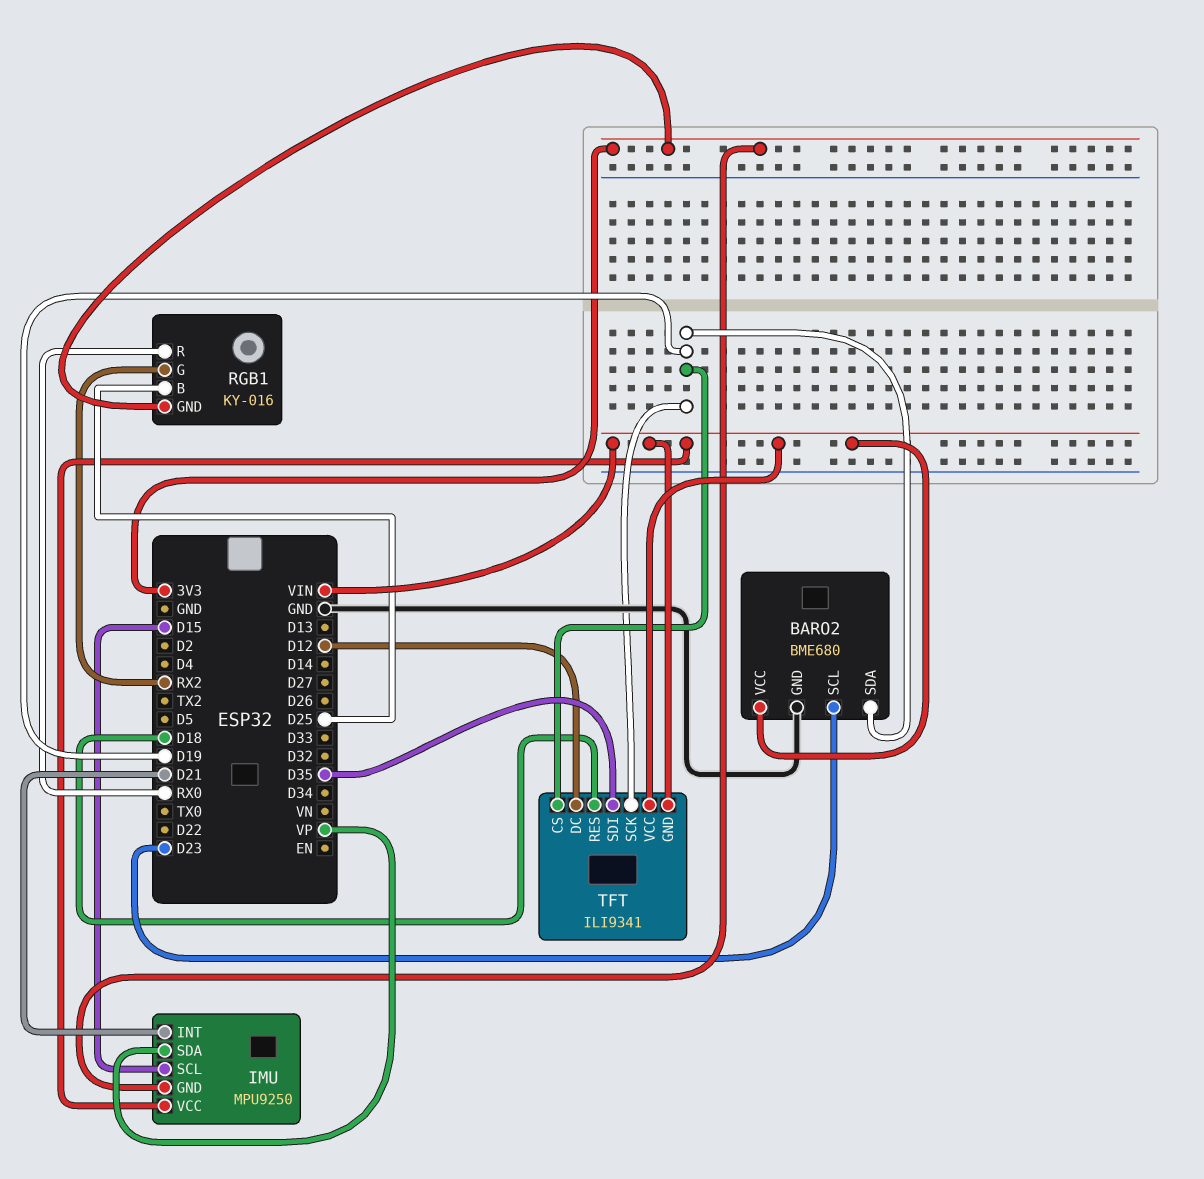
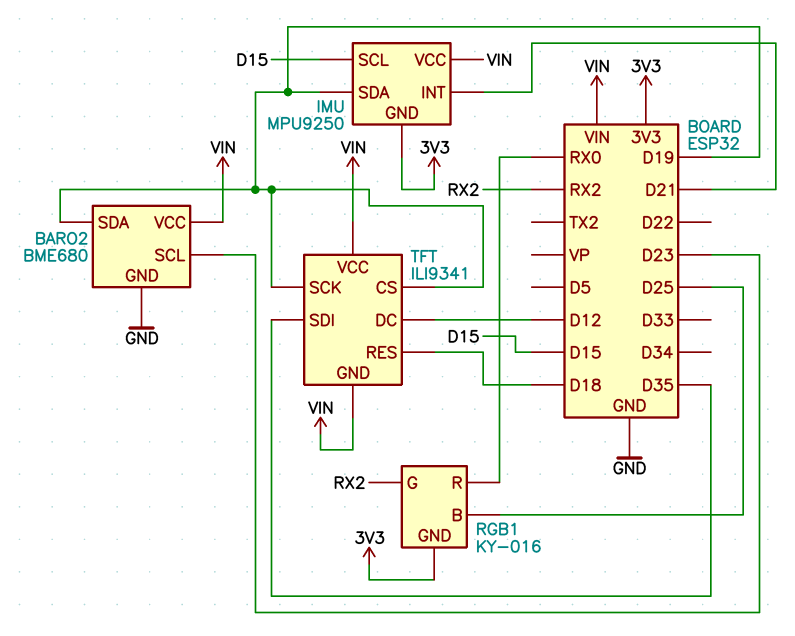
IMU pin SDA: VP -> D19

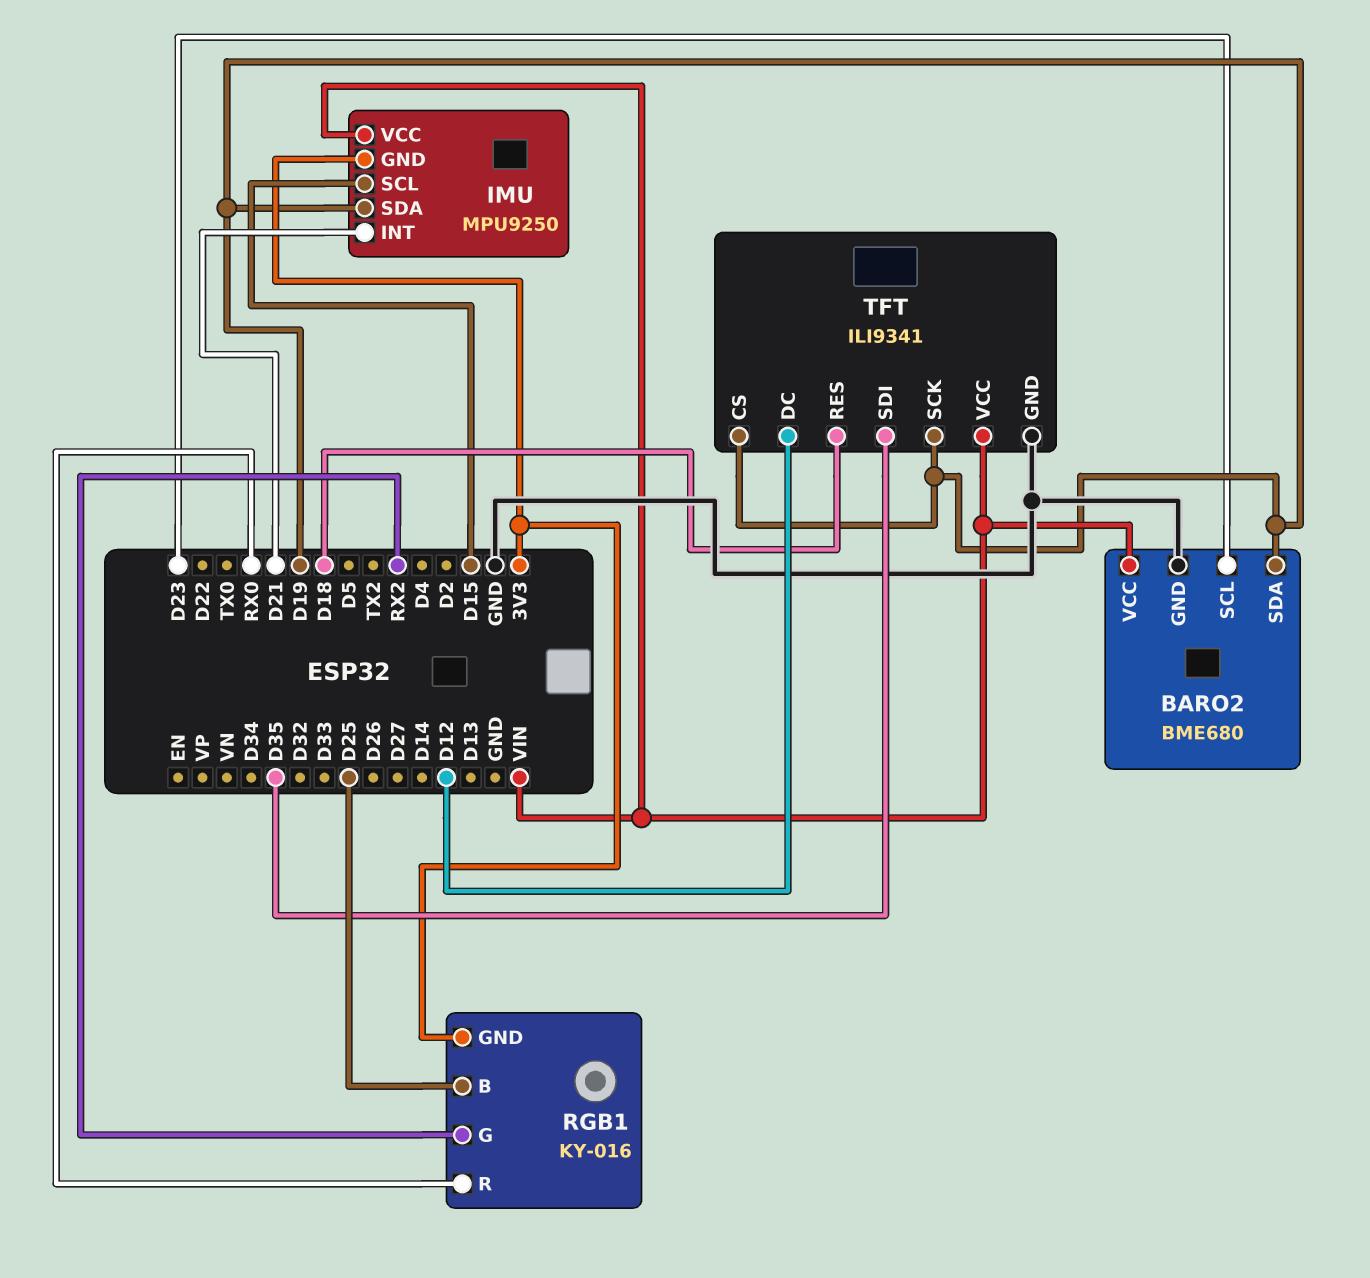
TFT pin GND: VIN -> GND

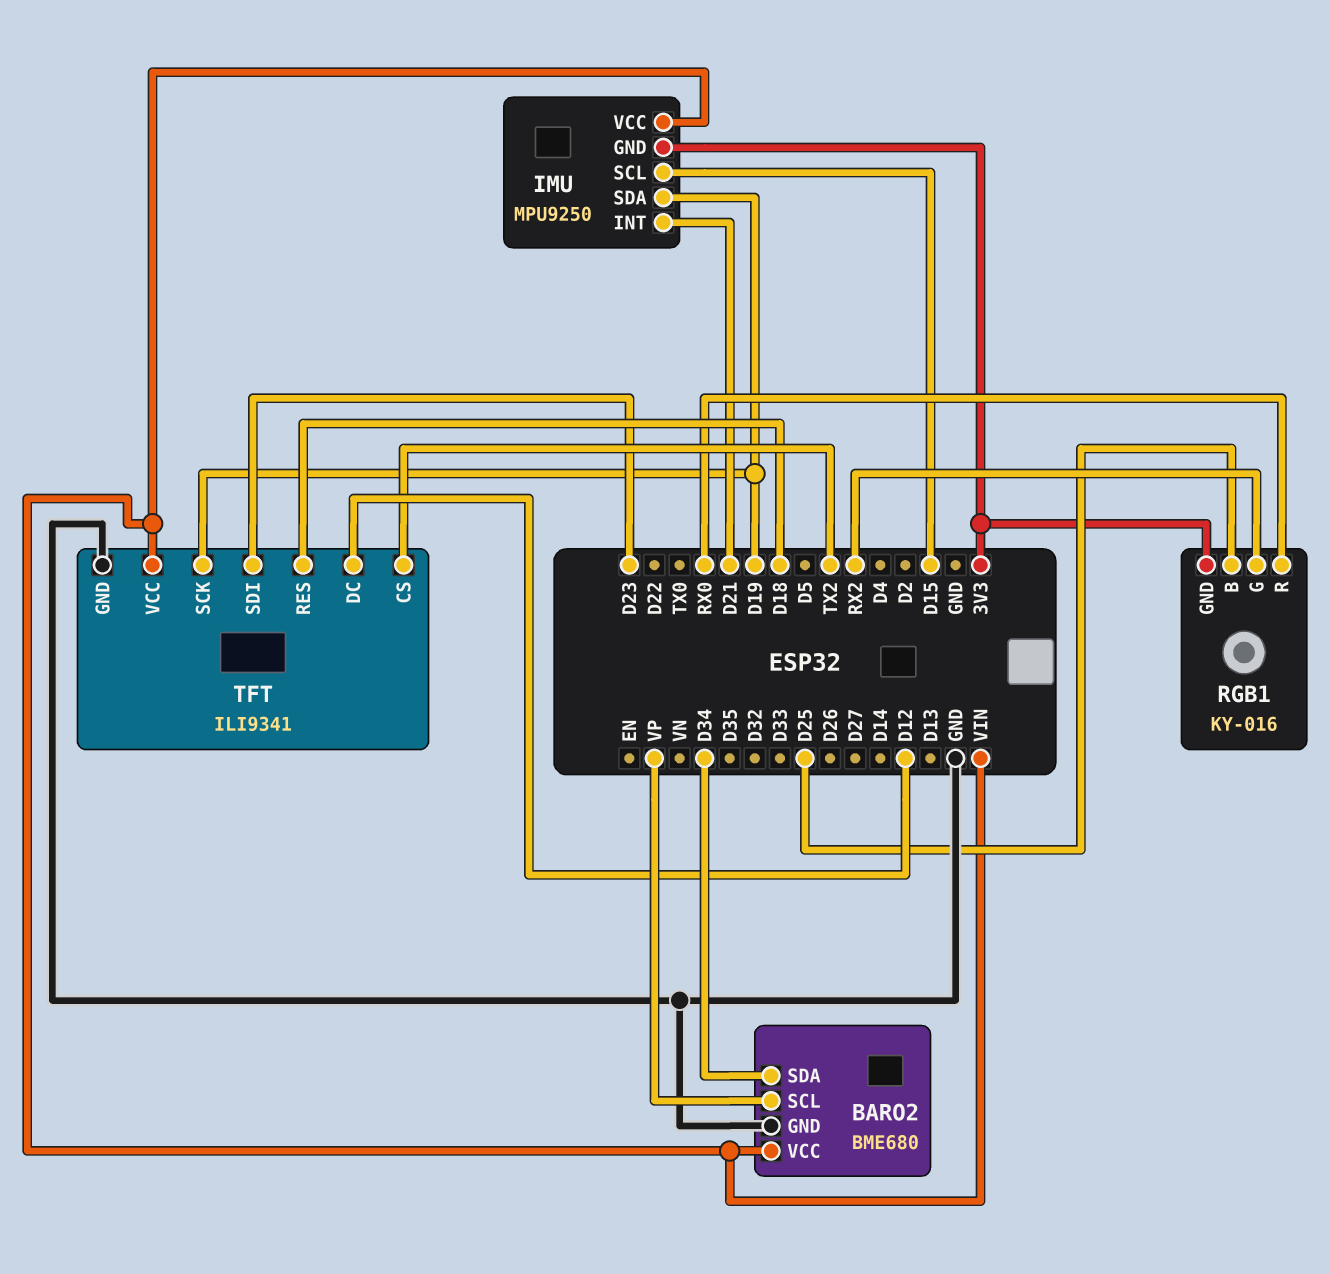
BARO2 pin SCL: D23 -> VP
BARO2 pin SDA: D19 -> D34
TFT pin CS: D19 -> TX2
TFT pin SDI: D35 -> D23

